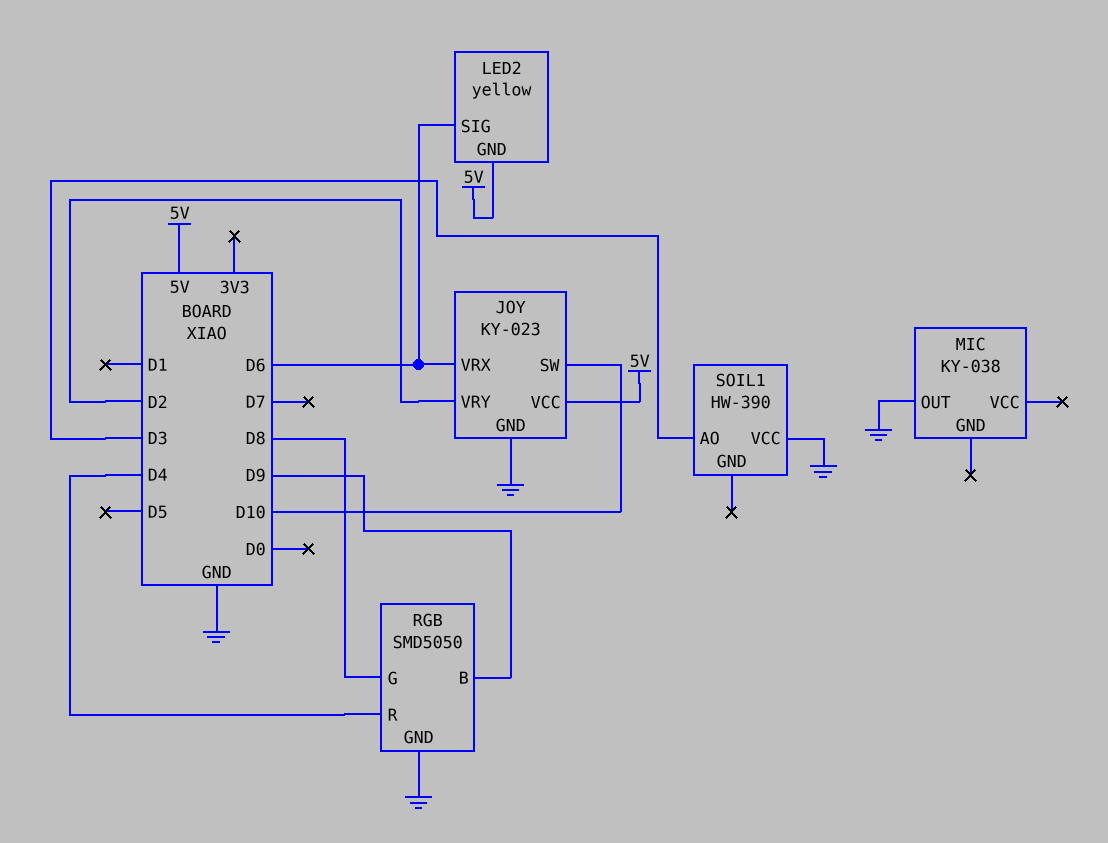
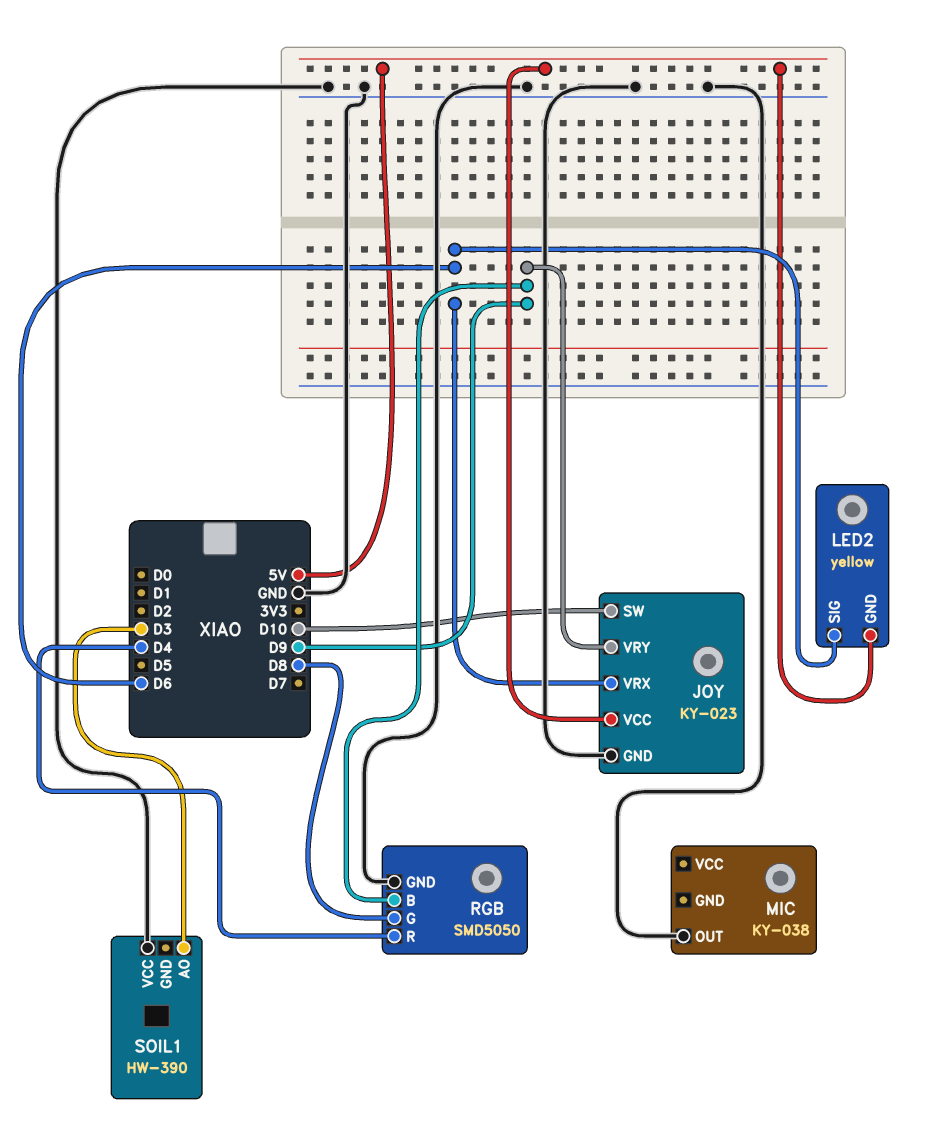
JOY pin VRY: D2 -> D9

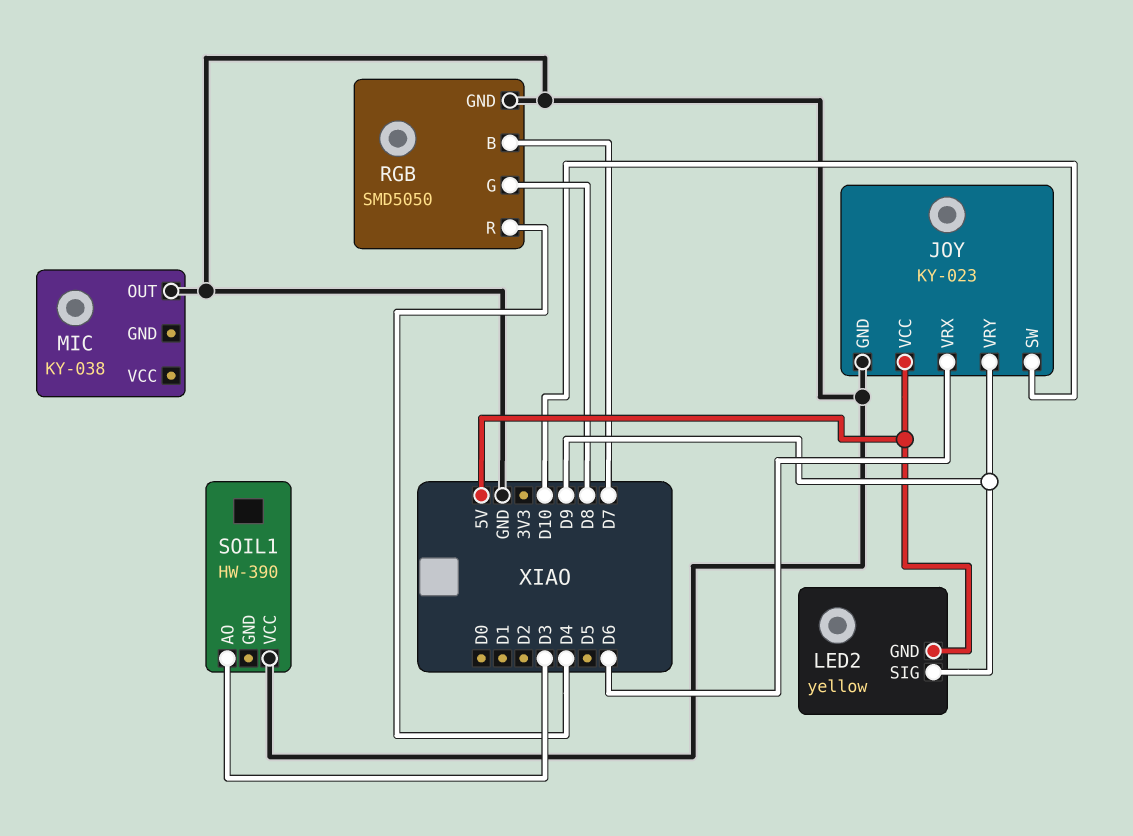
LED2 pin SIG: D6 -> D9
RGB pin B: D9 -> D7

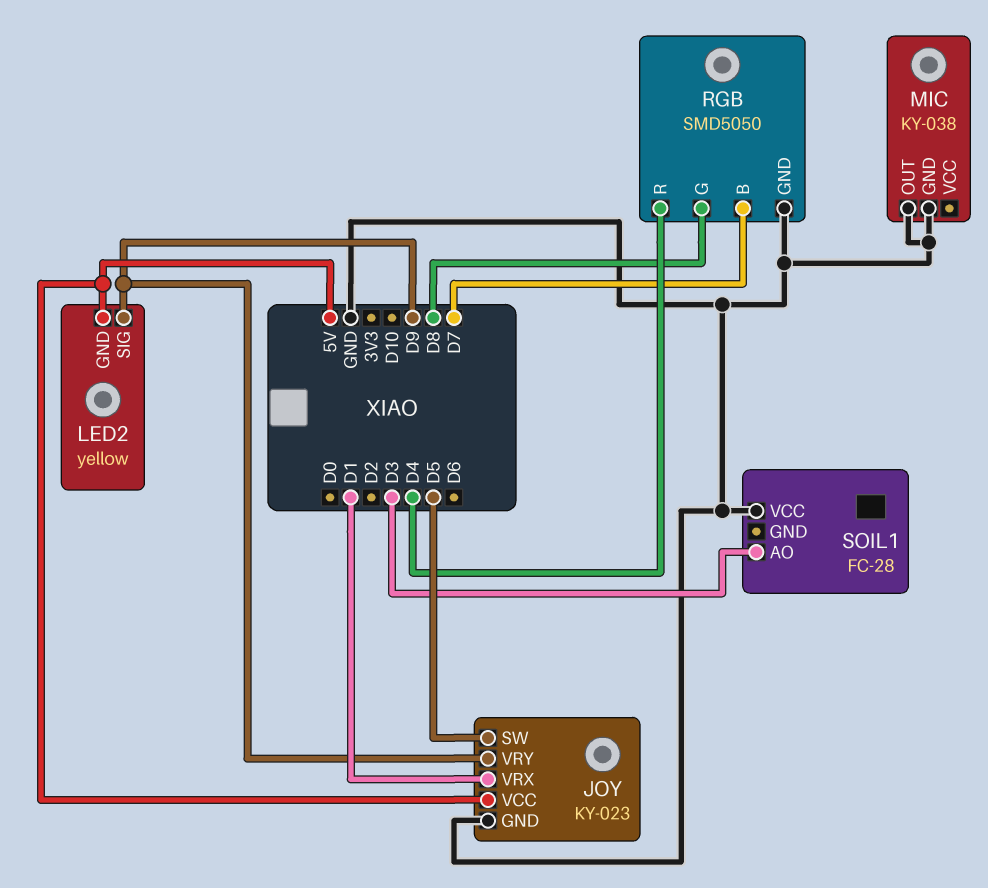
JOY pin SW: D10 -> D5
JOY pin VRX: D6 -> D1
MIC pin GND: none -> GND
SOIL1: HW-390 -> FC-28

